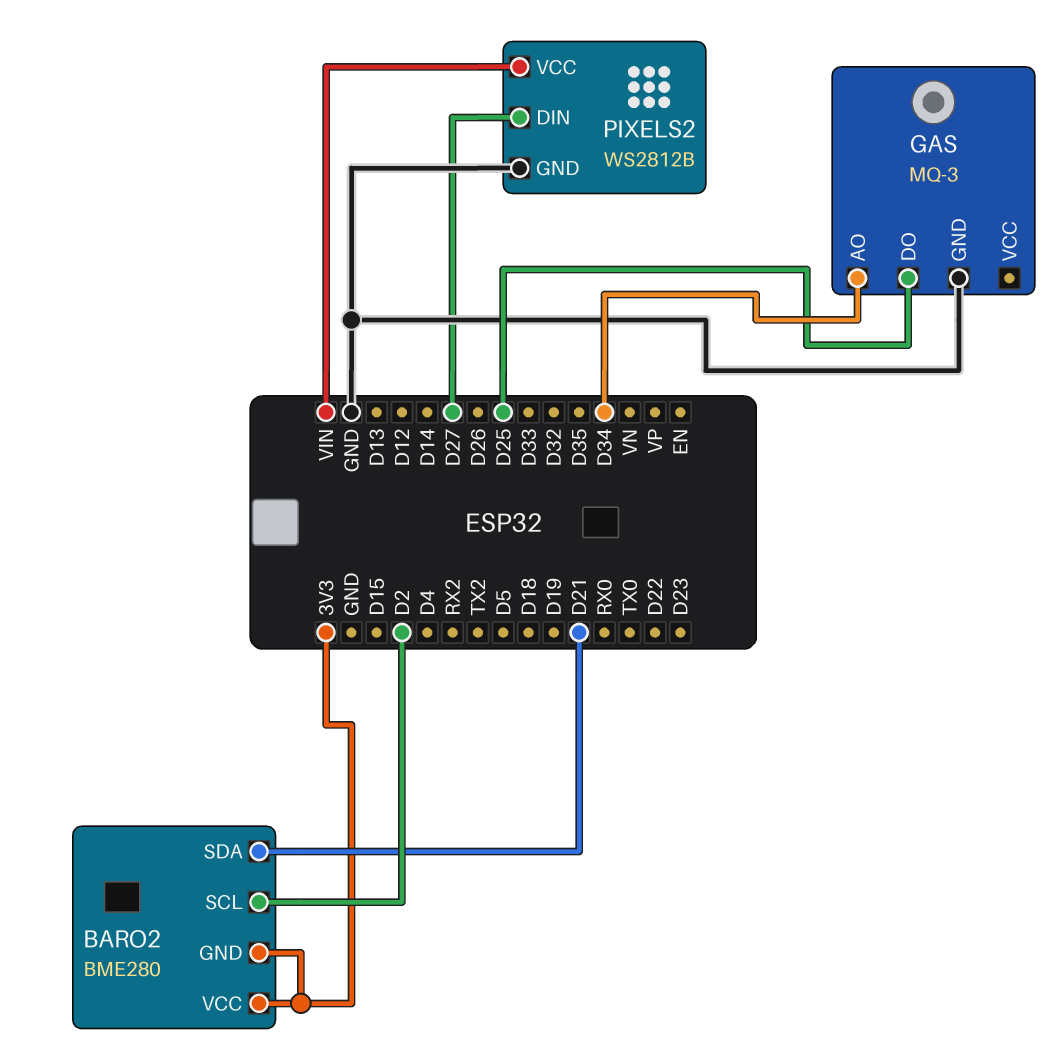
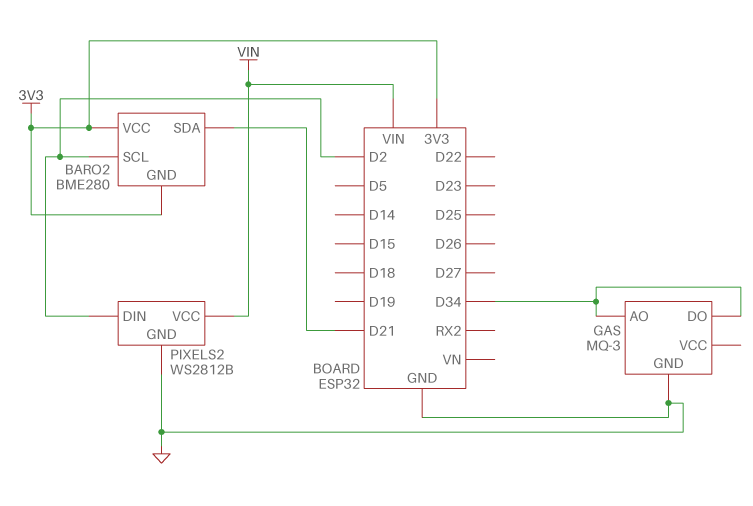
GAS pin DO: D25 -> D34
PIXELS2 pin DIN: D27 -> D2

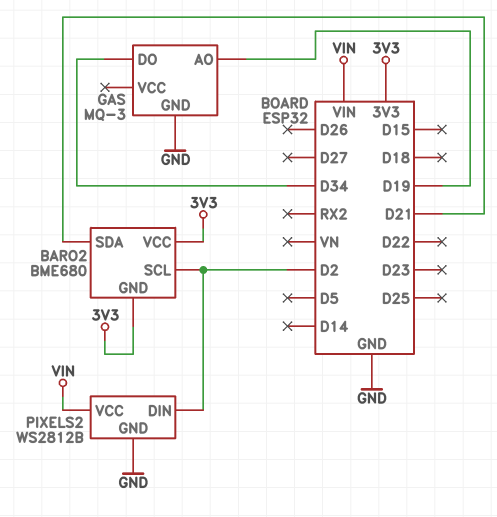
BARO2: BME280 -> BME680
GAS pin AO: D34 -> D19

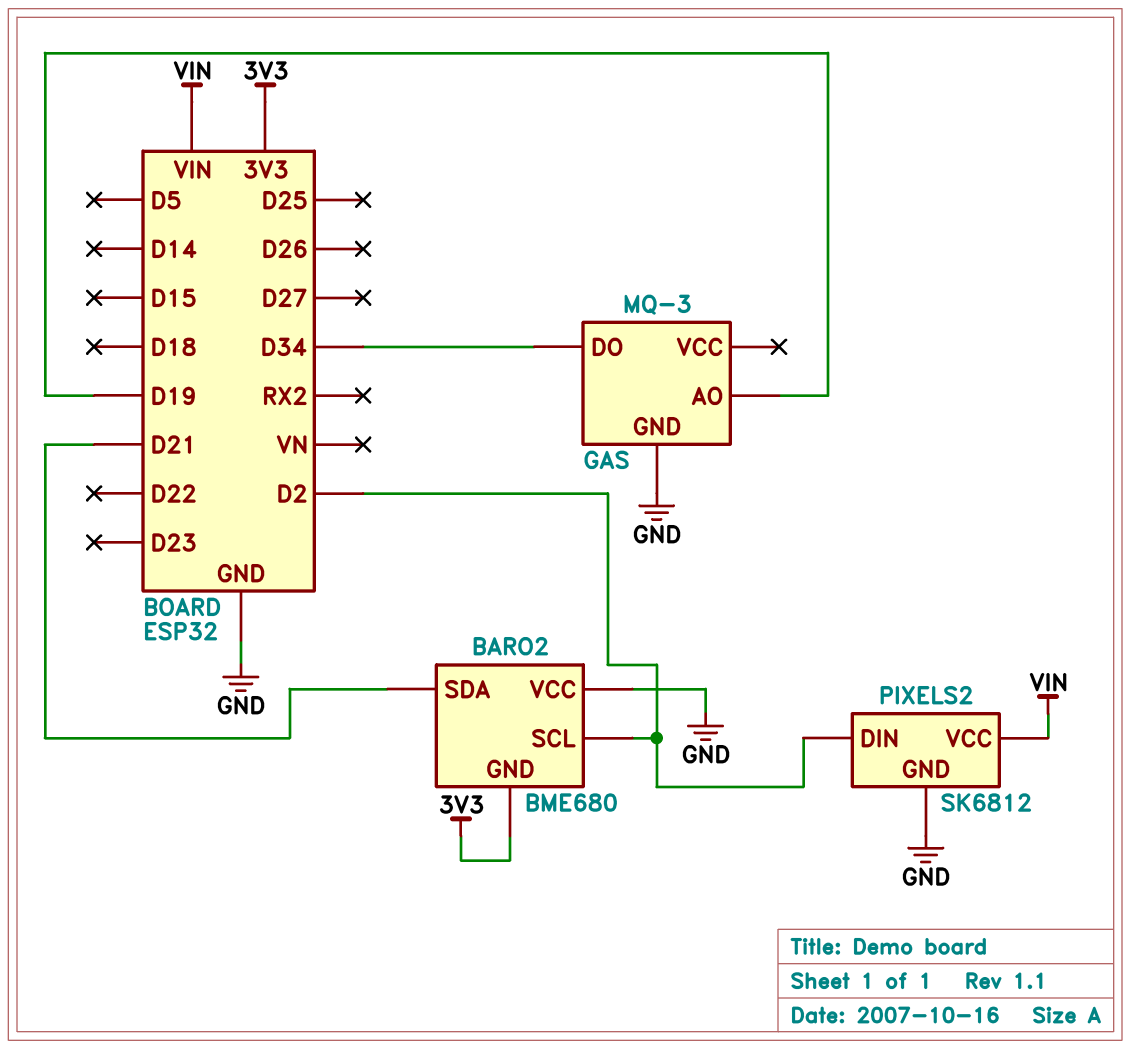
BARO2 pin VCC: 3V3 -> GND
PIXELS2: WS2812B -> SK6812

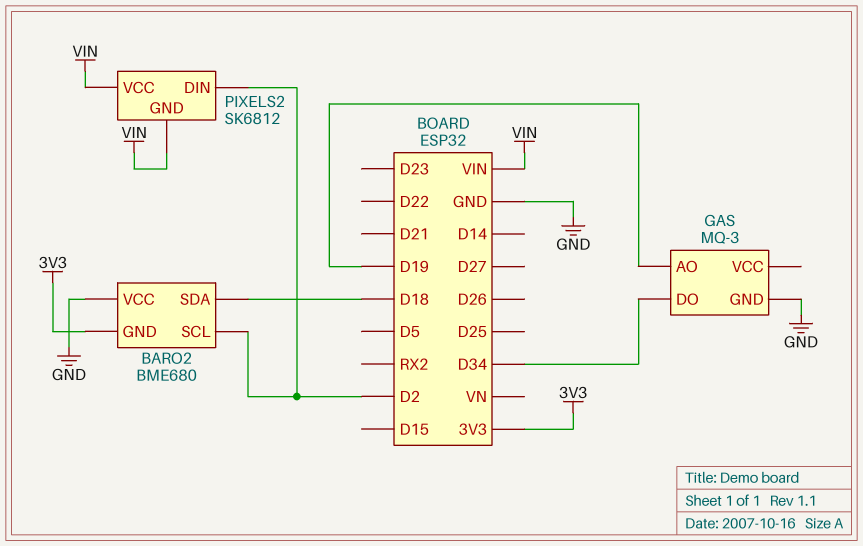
BARO2 pin SDA: D21 -> D18
PIXELS2 pin GND: GND -> VIN

